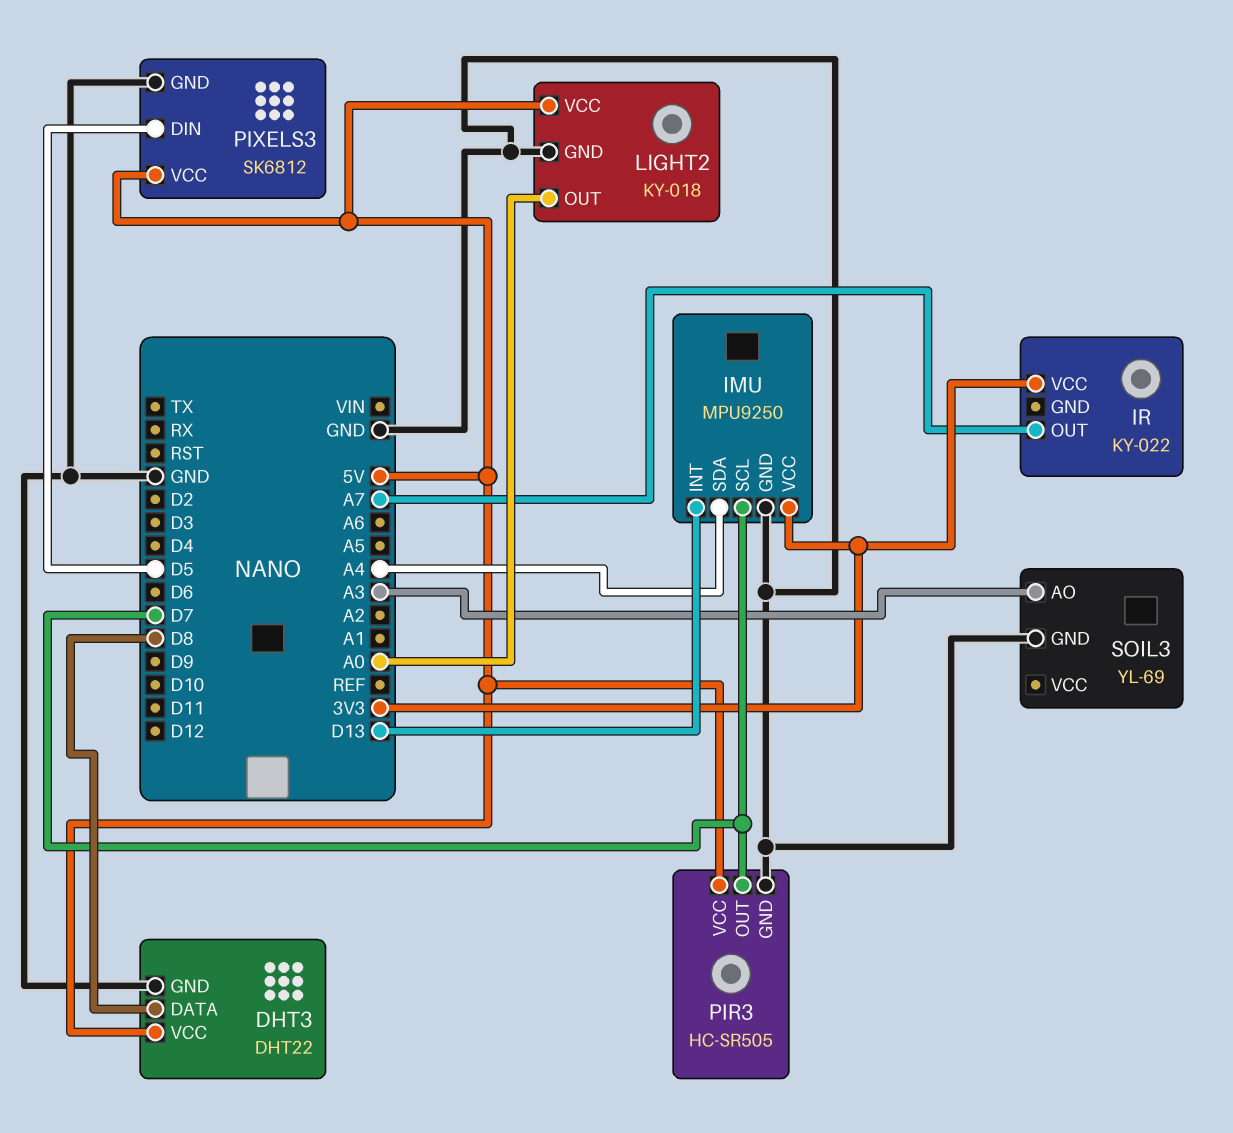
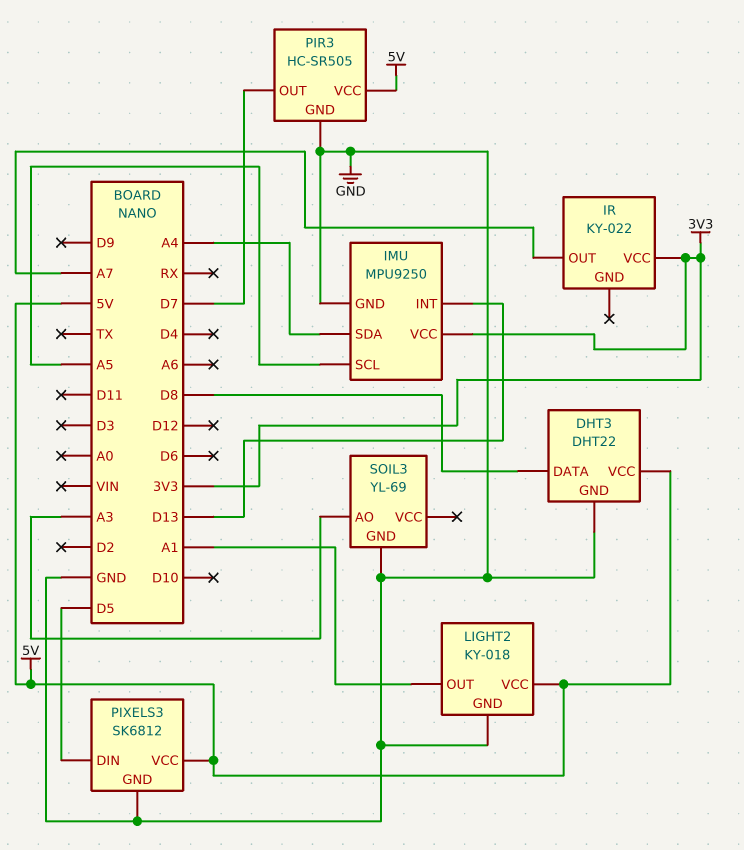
IMU pin SCL: D7 -> A5
LIGHT2 pin OUT: A0 -> A1

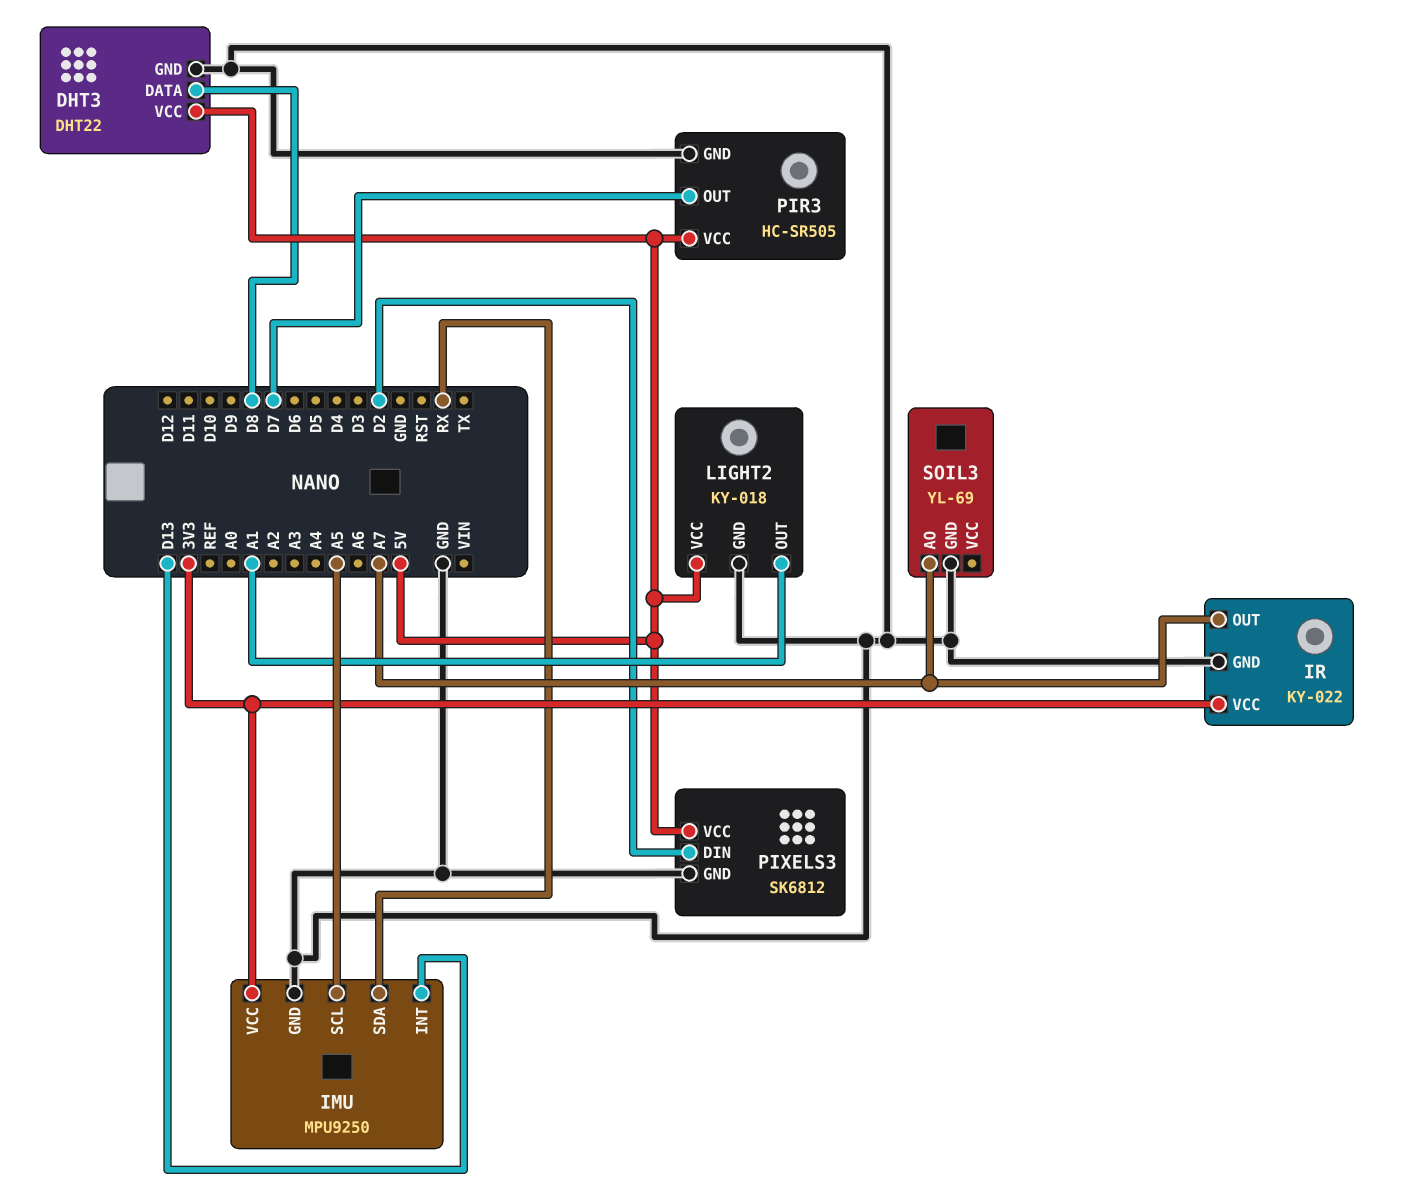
IMU pin SDA: A4 -> RX
IR pin GND: none -> GND
PIXELS3 pin DIN: D5 -> D2
SOIL3 pin AO: A3 -> A7

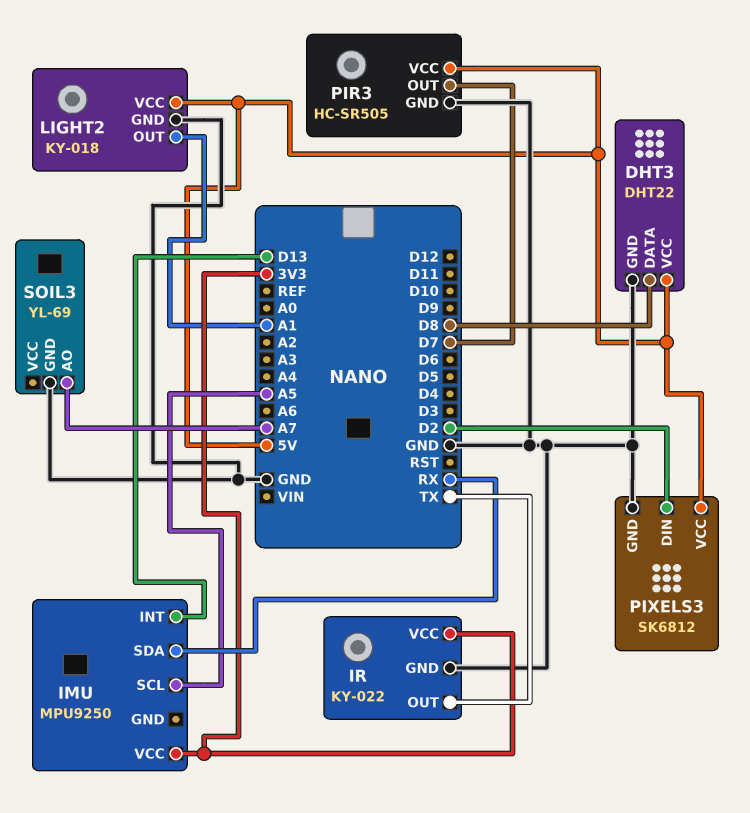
IMU pin GND: GND -> none
IR pin OUT: A7 -> TX

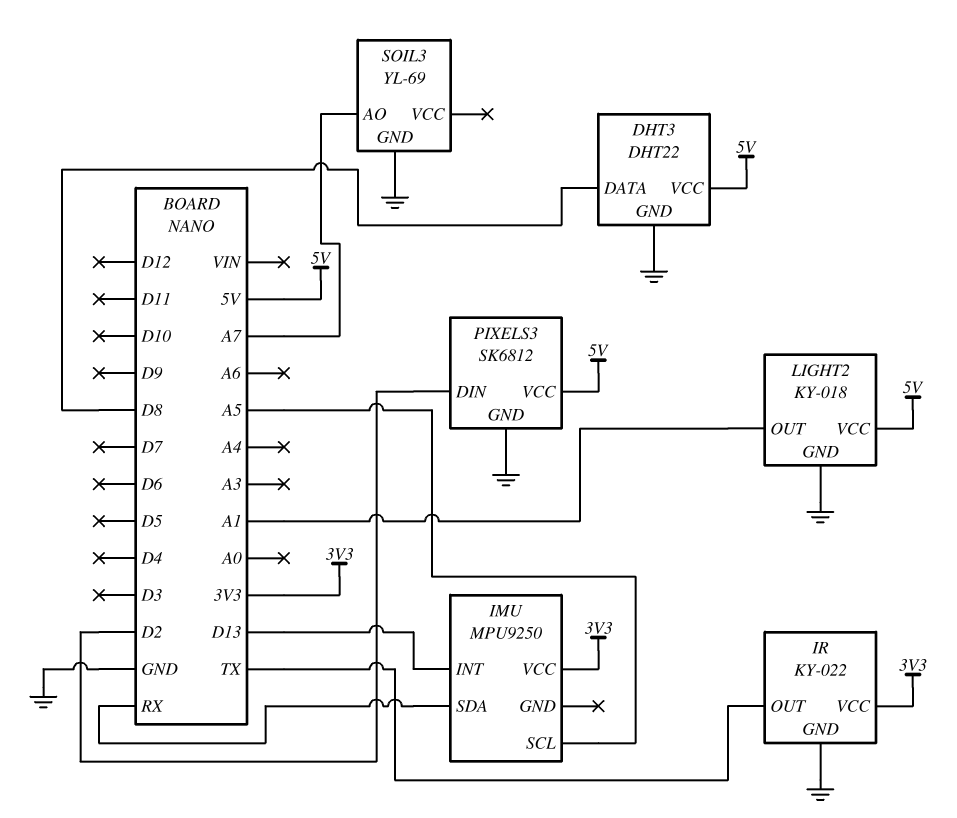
PIR3: HC-SR505 -> none
PIR3 pin GND: GND -> none
PIR3 pin OUT: D7 -> none
PIR3 pin VCC: 5V -> none

